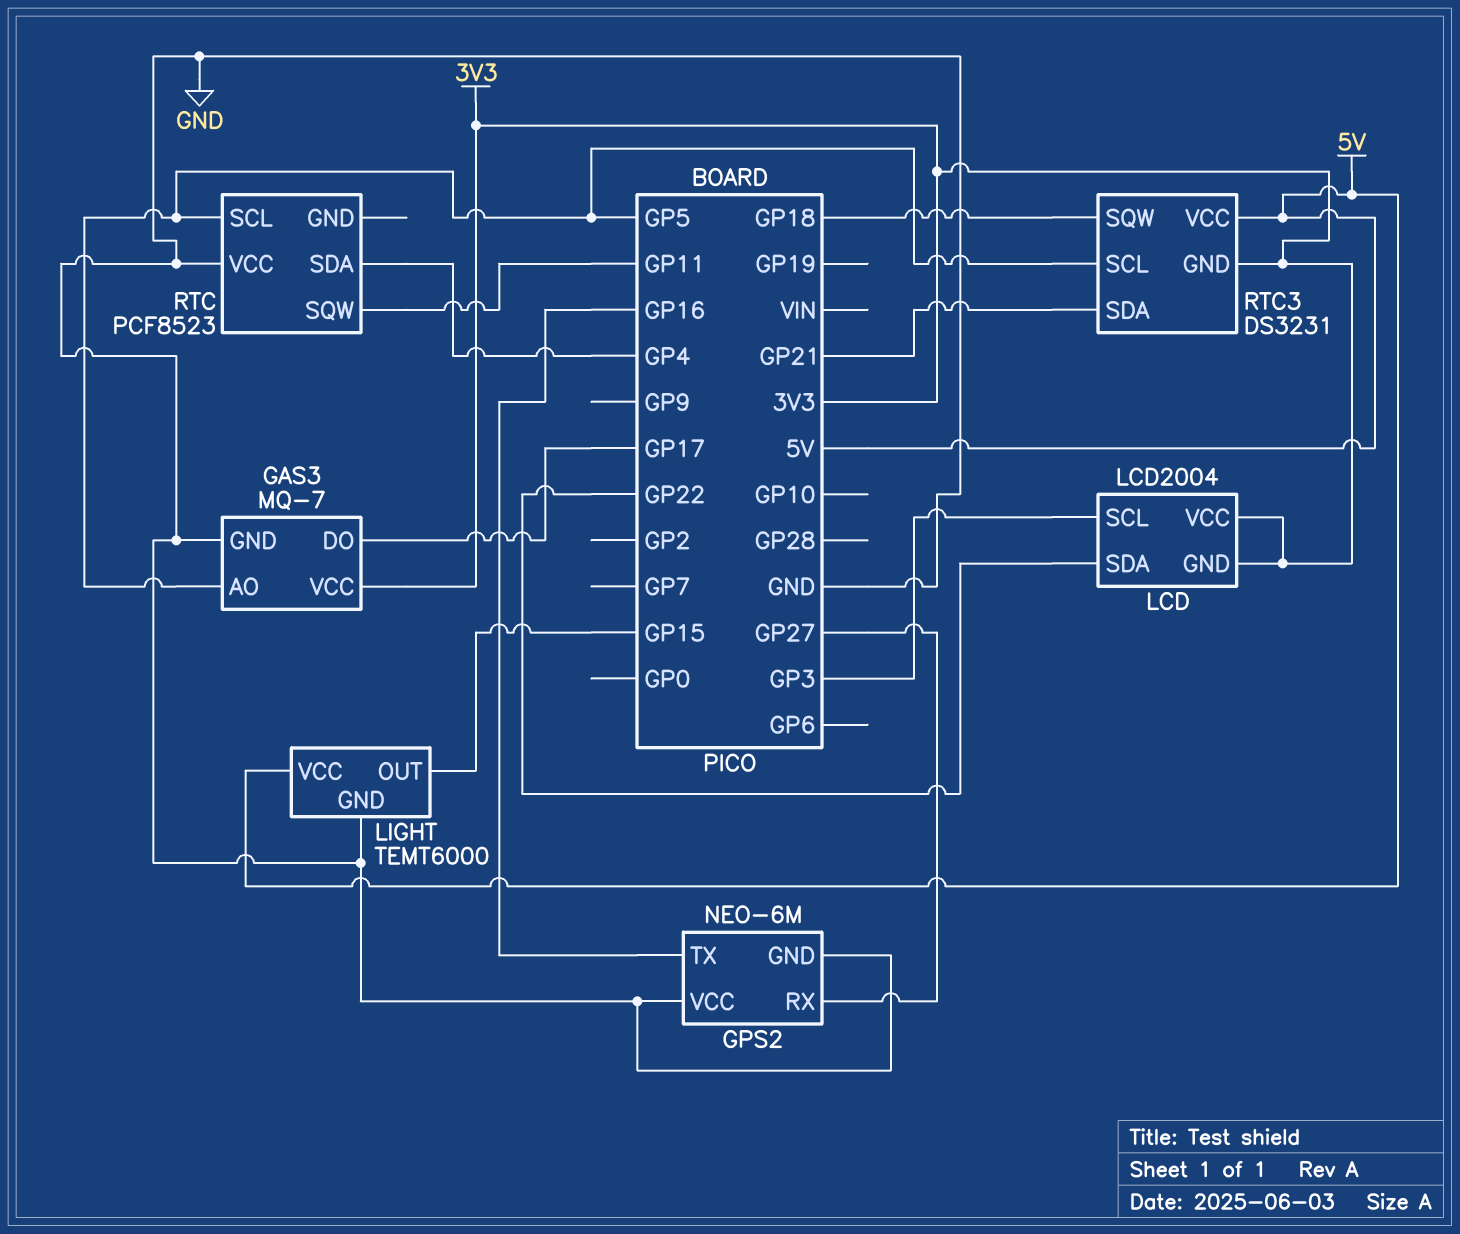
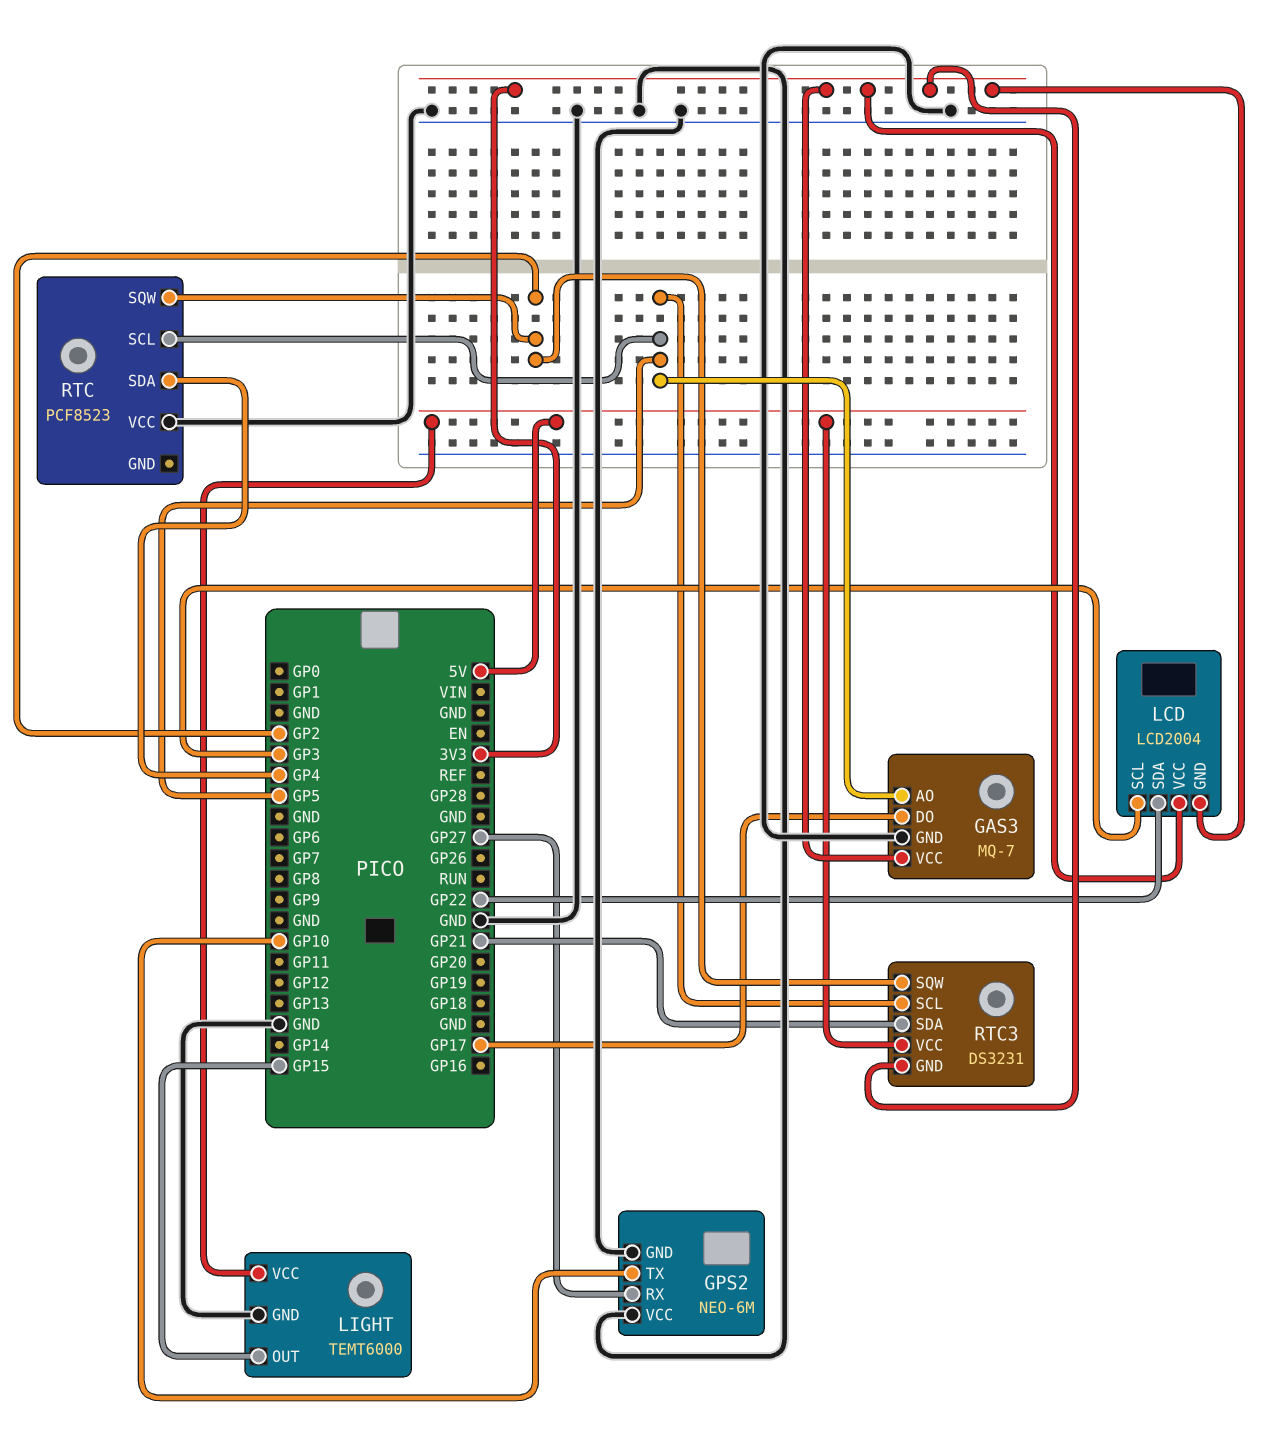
GPS2 pin TX: GP16 -> GP10
RTC pin SQW: GP11 -> GP2
RTC3 pin SQW: GP18 -> GP2

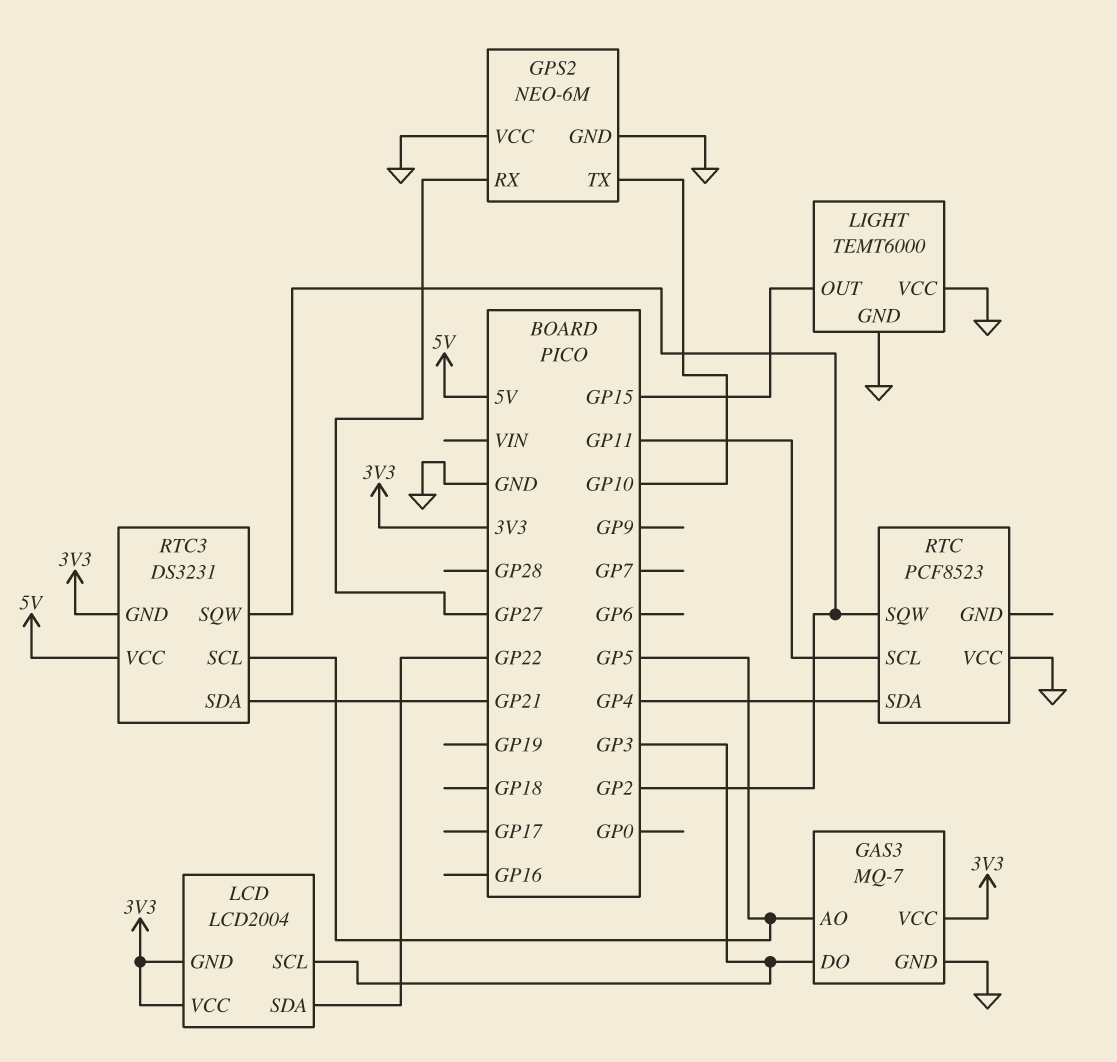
GAS3 pin DO: GP17 -> GP3
LIGHT pin VCC: 5V -> GND
RTC pin SCL: GP5 -> GP11

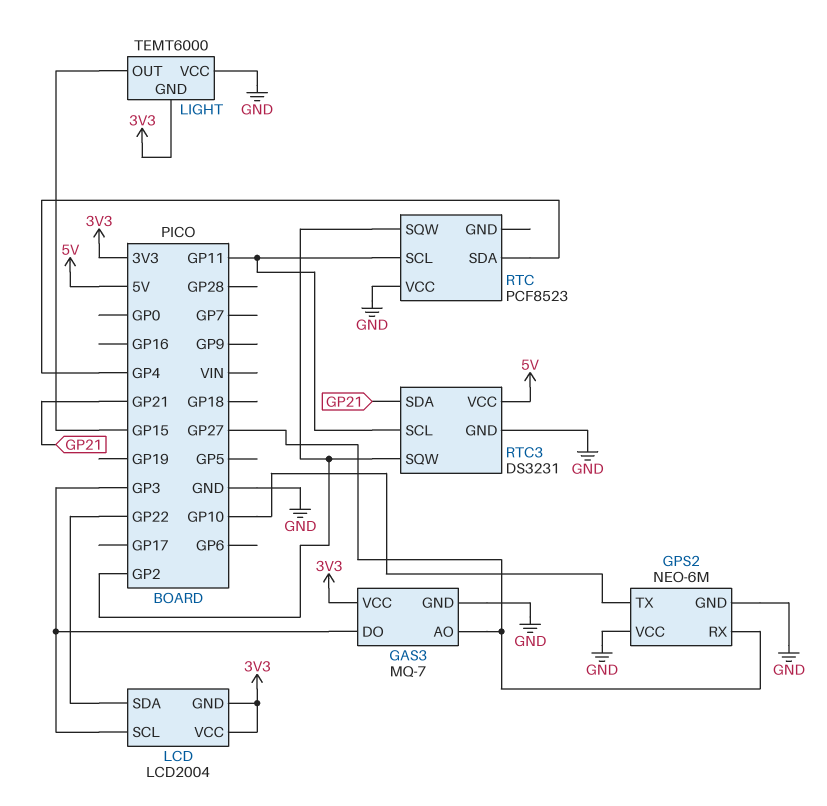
GAS3 pin AO: GP5 -> GP27
LIGHT pin GND: GND -> 3V3
RTC3 pin GND: 3V3 -> GND
RTC3 pin SCL: GP5 -> GP11

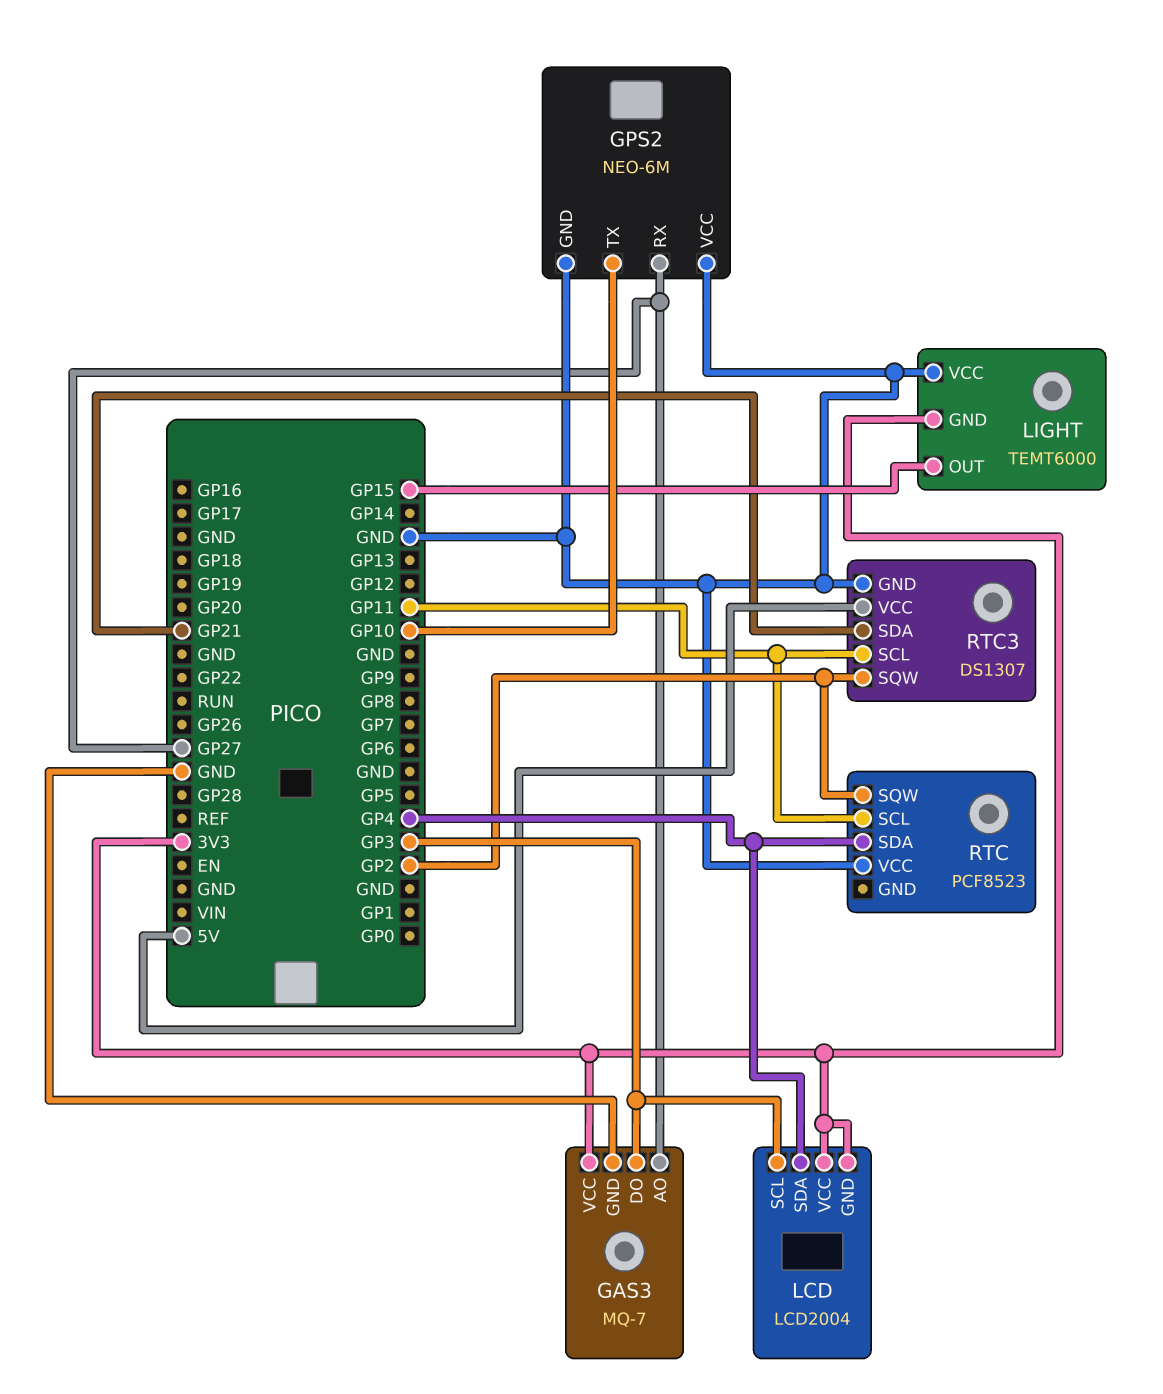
LCD pin SDA: GP22 -> GP4
RTC3: DS3231 -> DS1307

